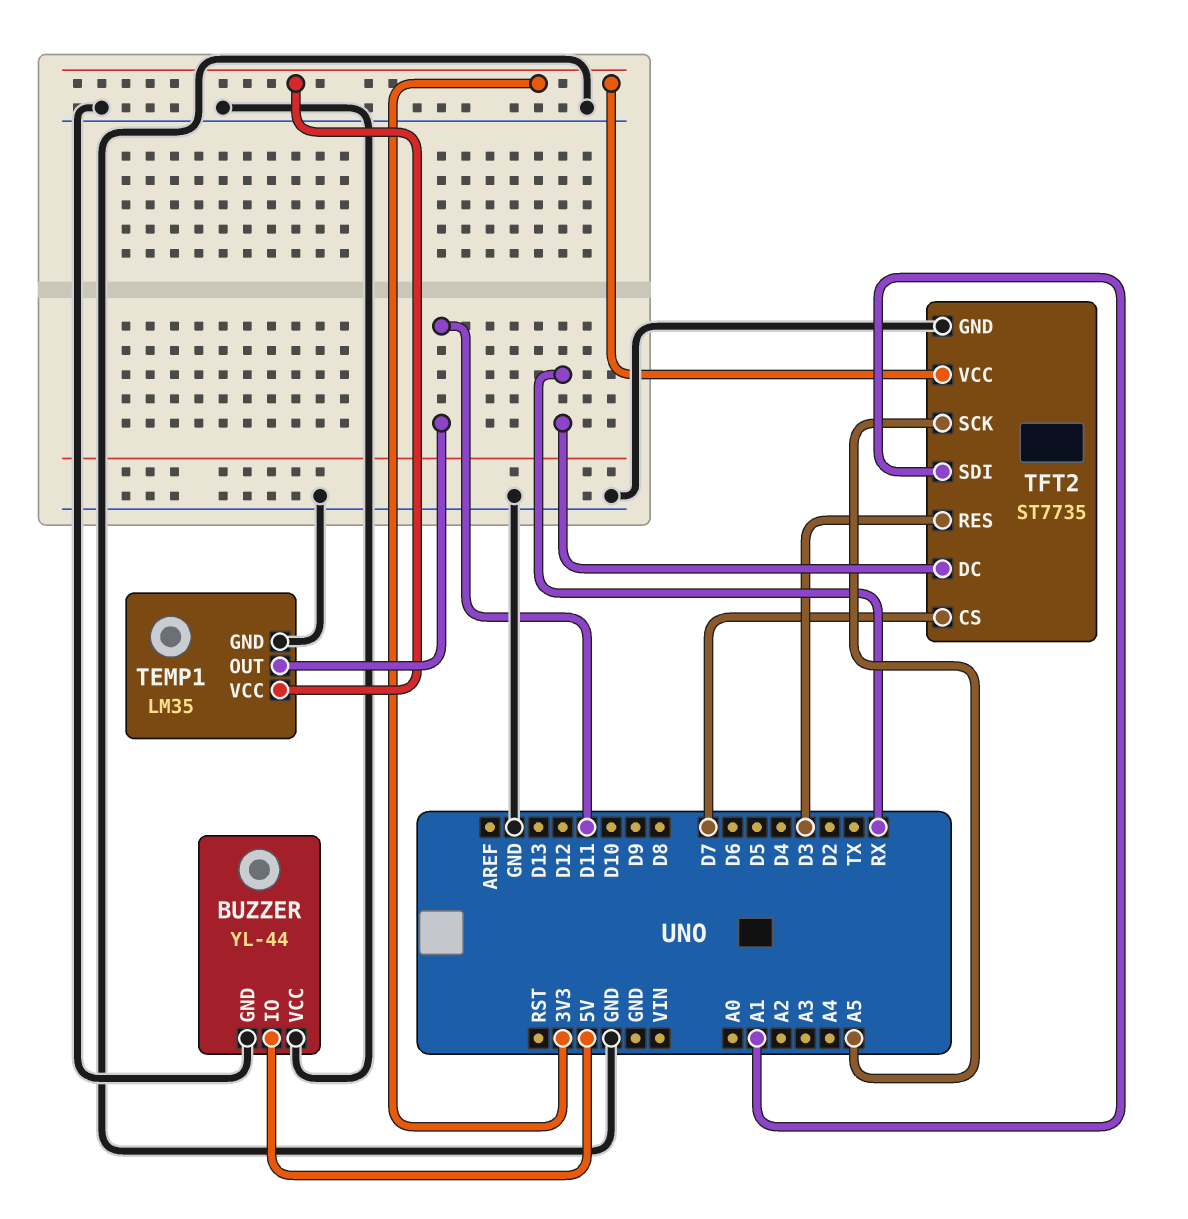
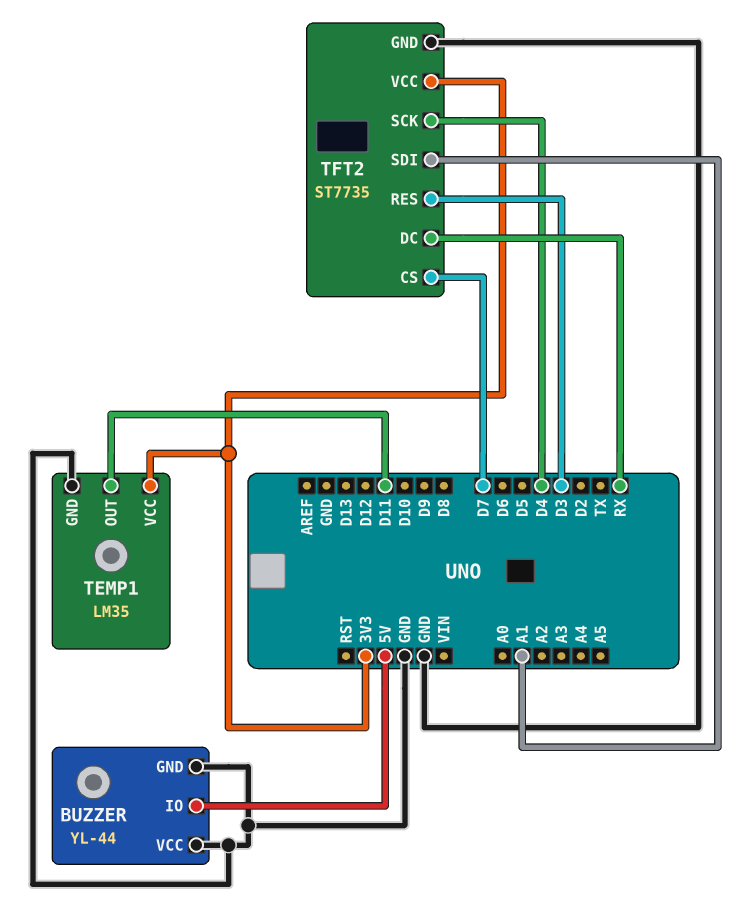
TFT2 pin SCK: A5 -> D4

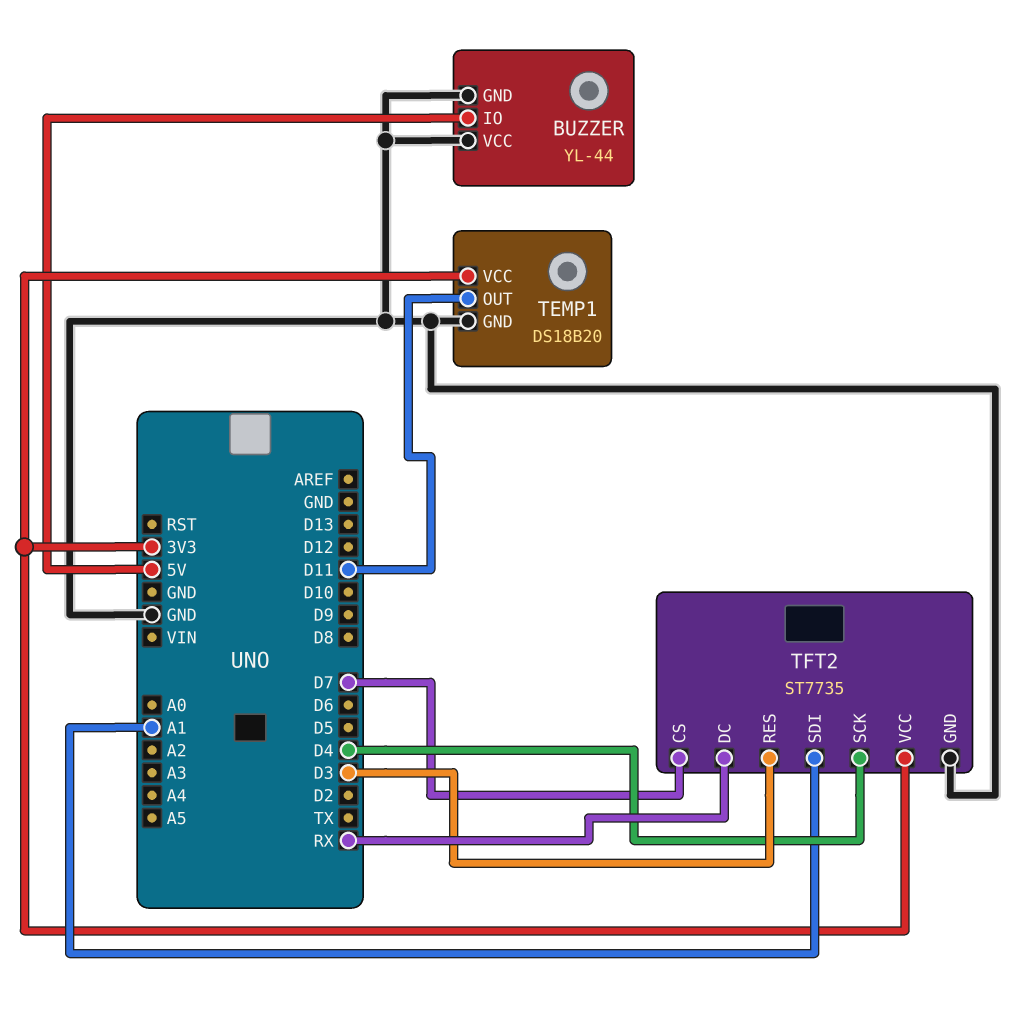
TEMP1: LM35 -> DS18B20

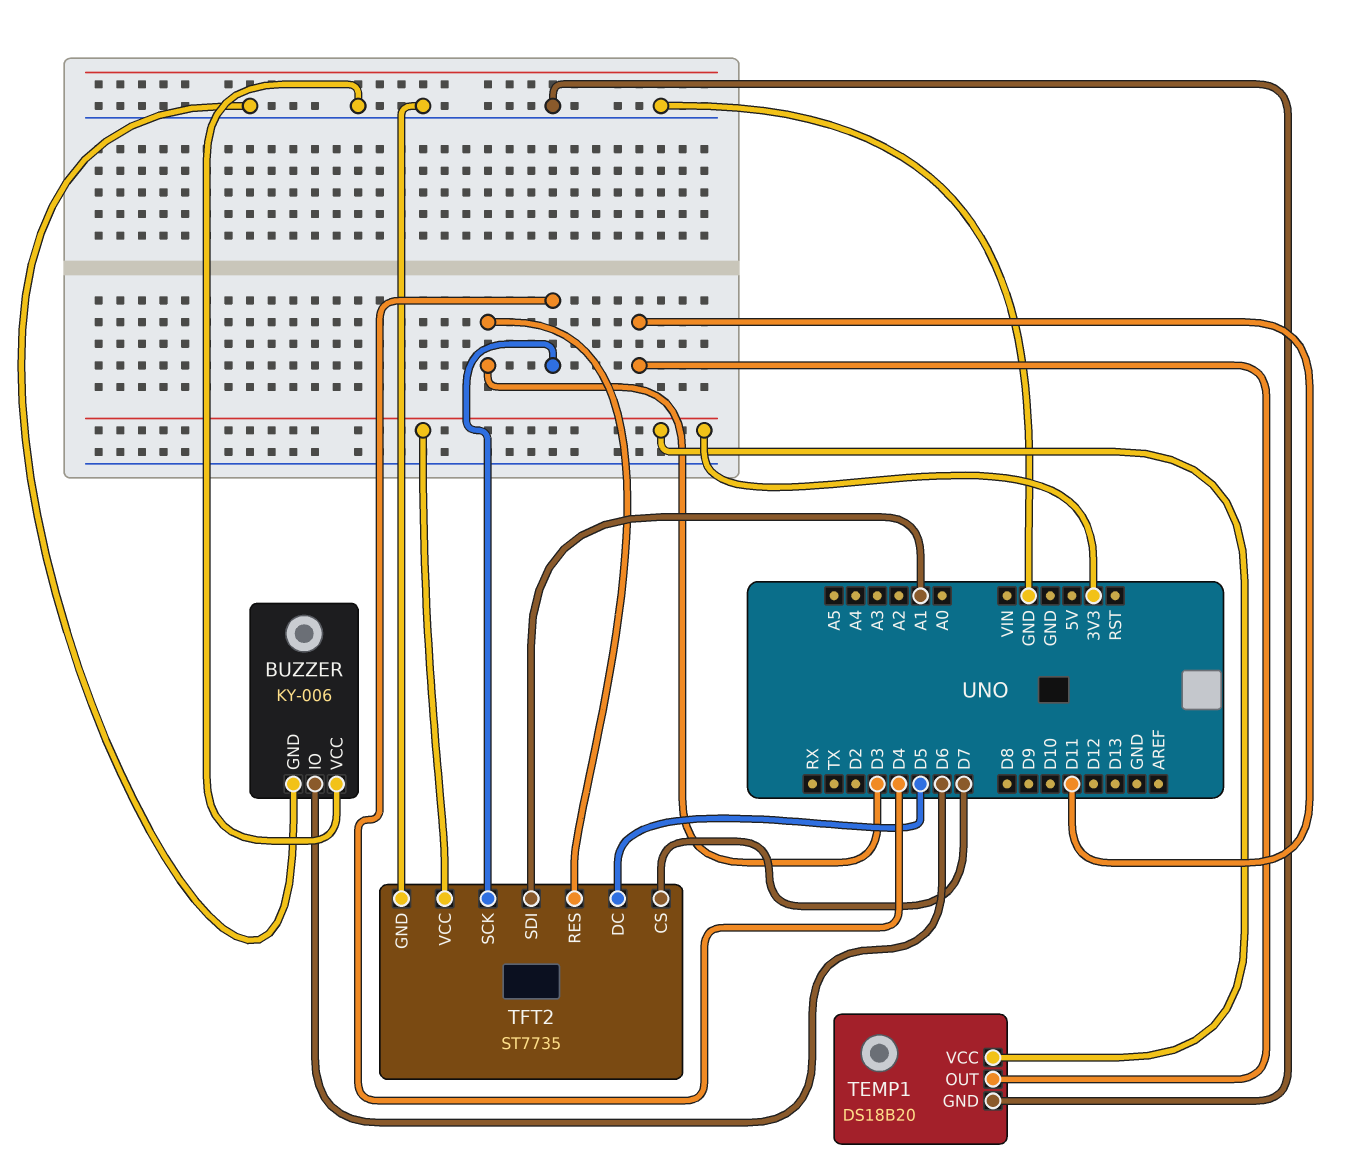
BUZZER: YL-44 -> KY-006
BUZZER pin IO: 5V -> D6
TFT2 pin DC: RX -> D5

